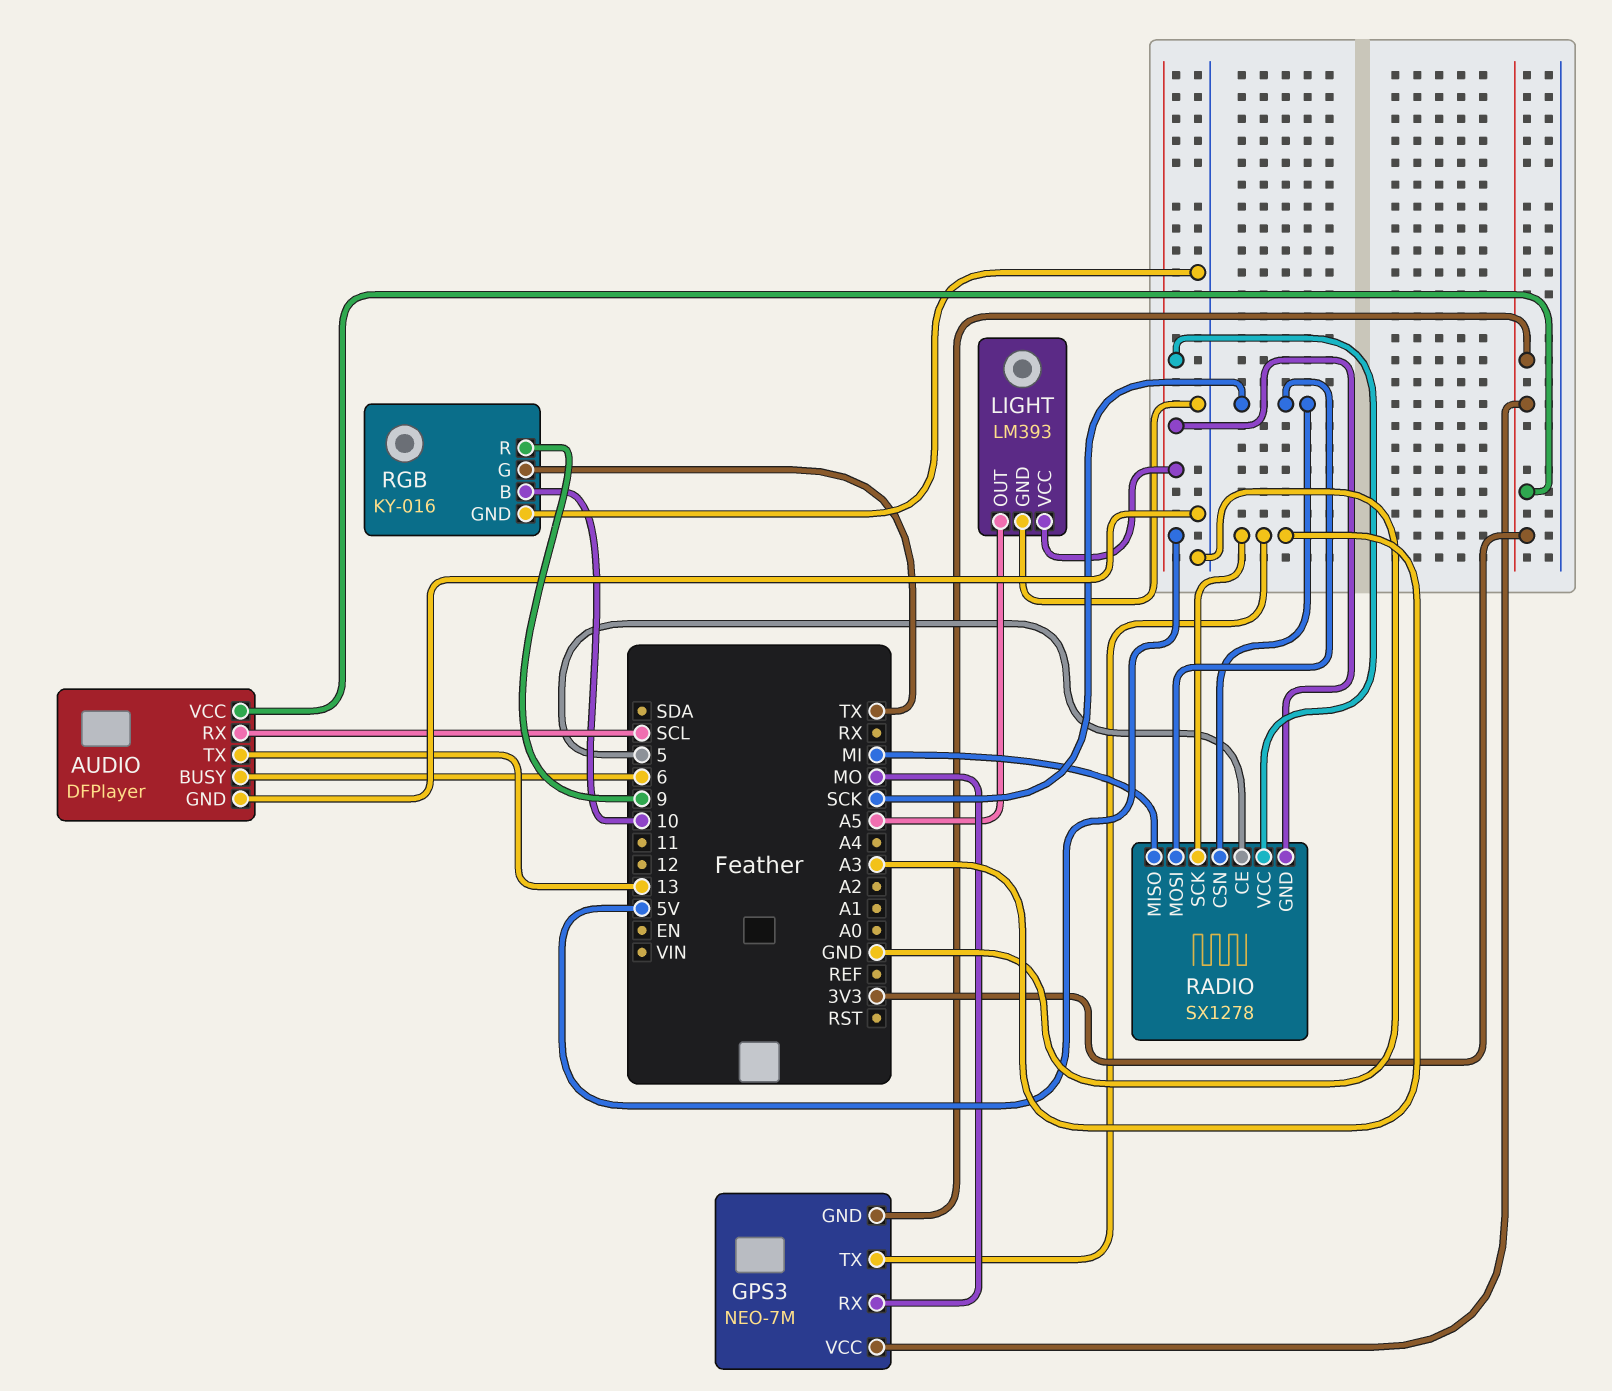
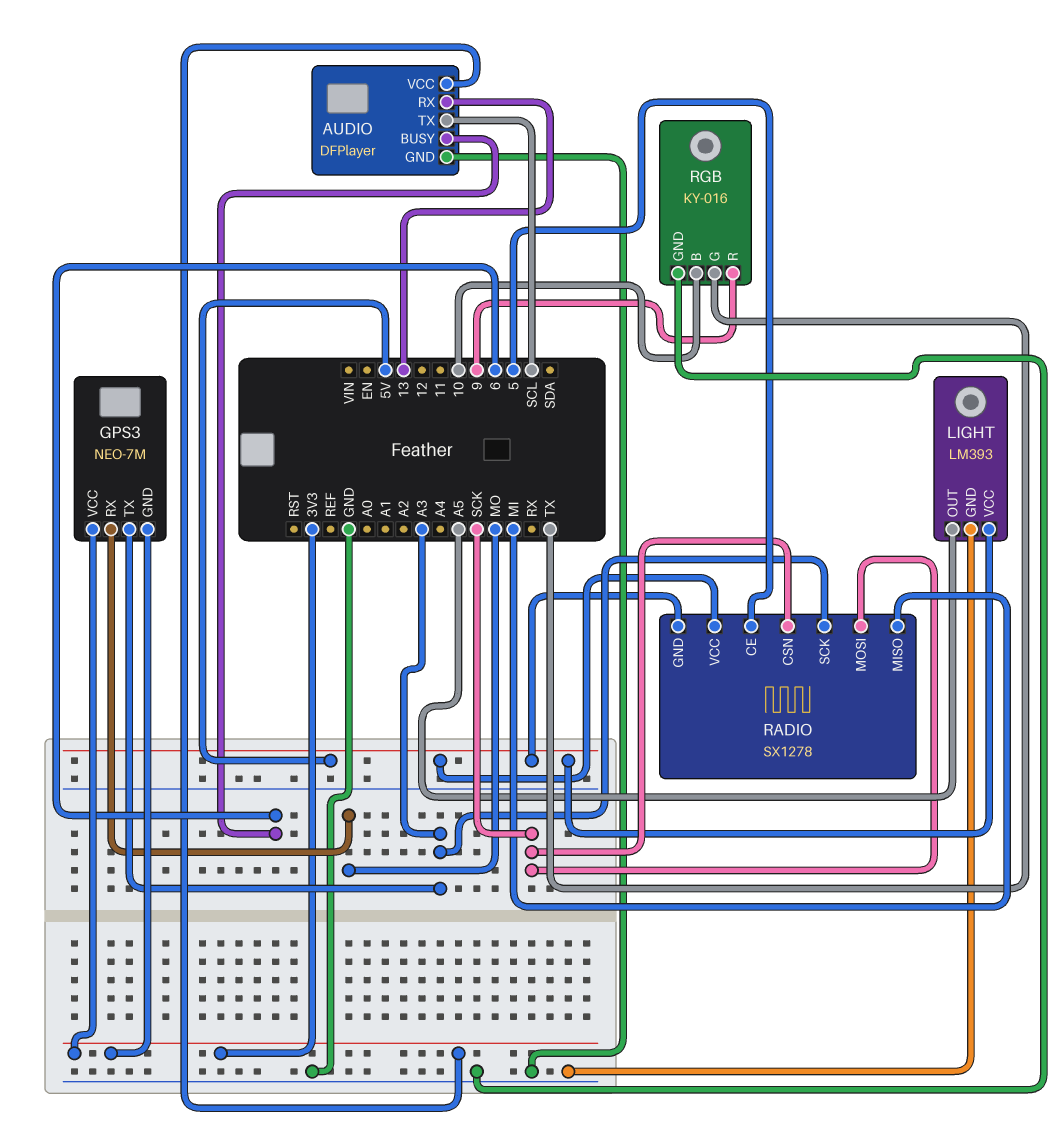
AUDIO pin RX: SCL -> 13
AUDIO pin TX: 13 -> SCL

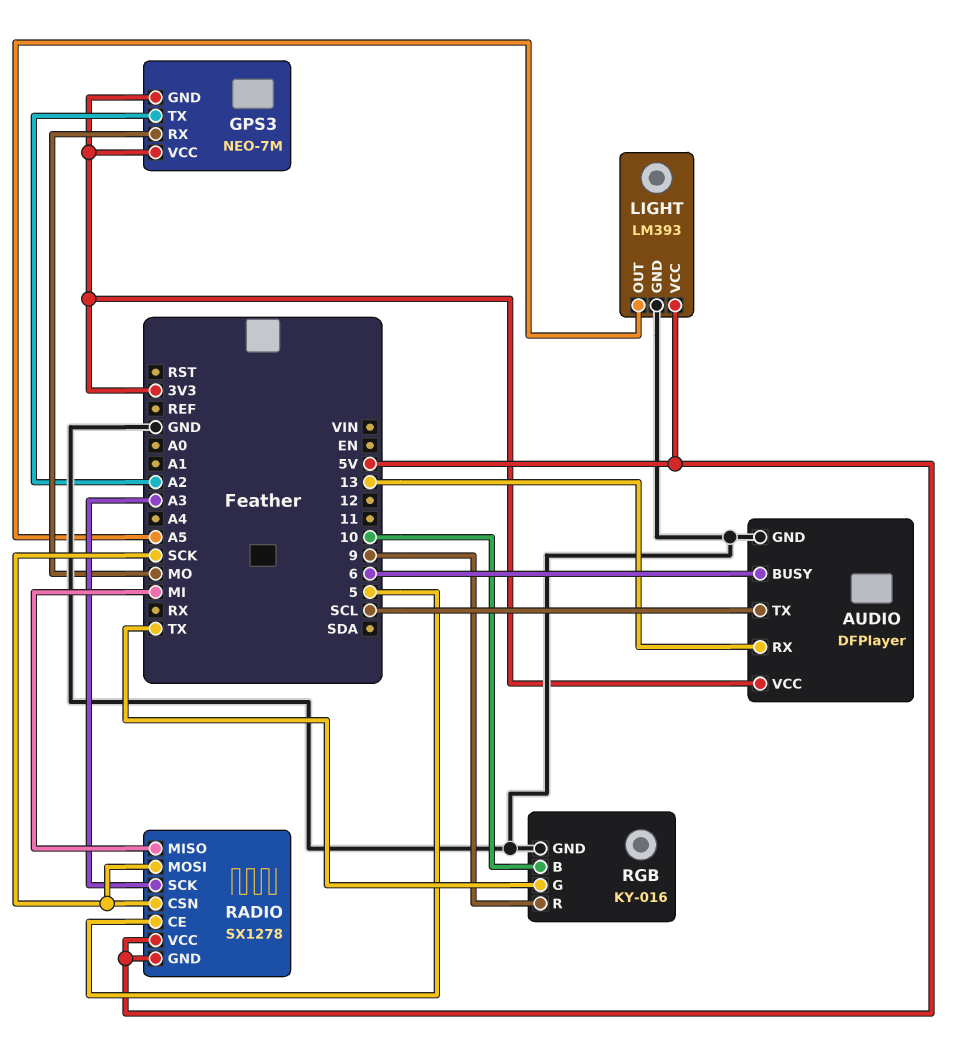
GPS3 pin TX: A3 -> A2

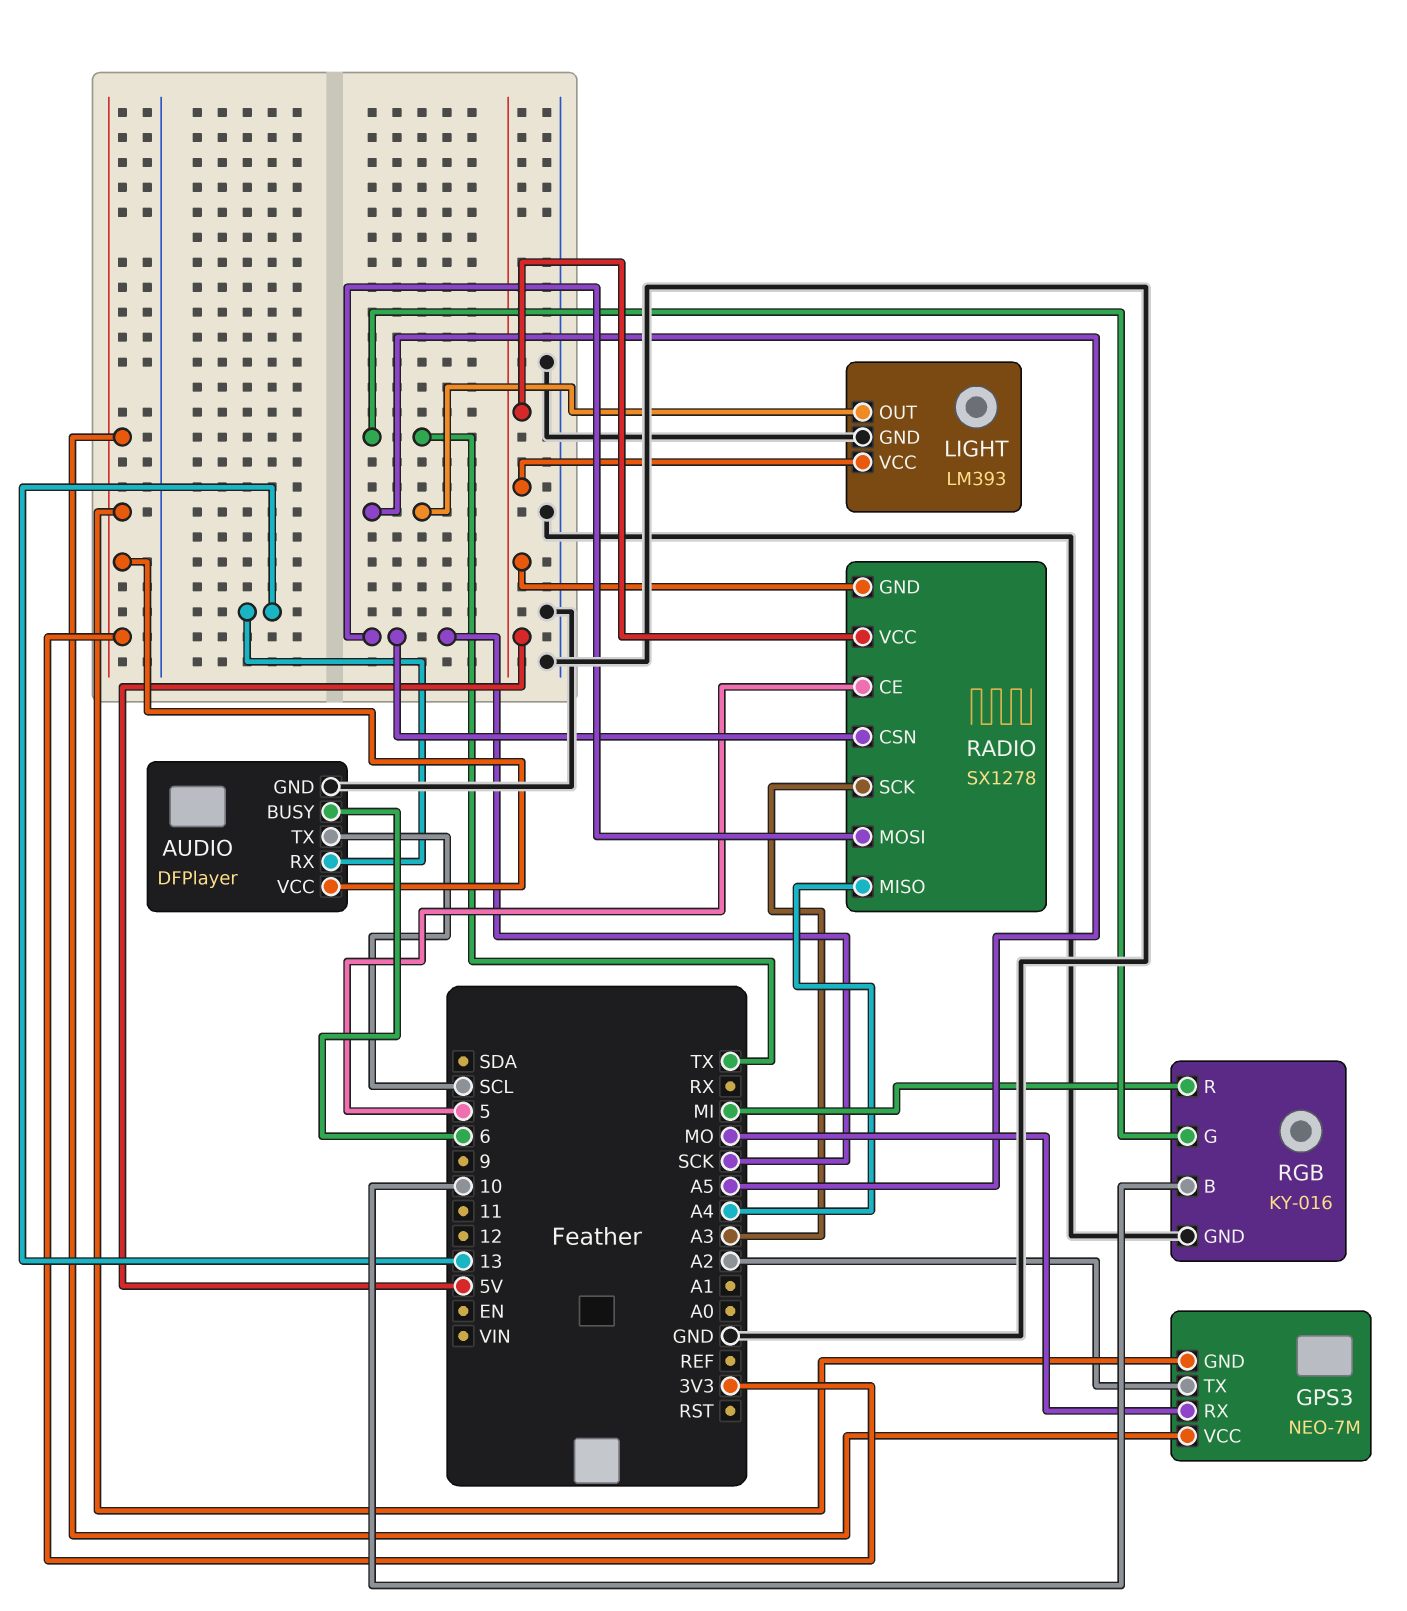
RADIO pin MISO: MI -> A4
RGB pin R: 9 -> MI

